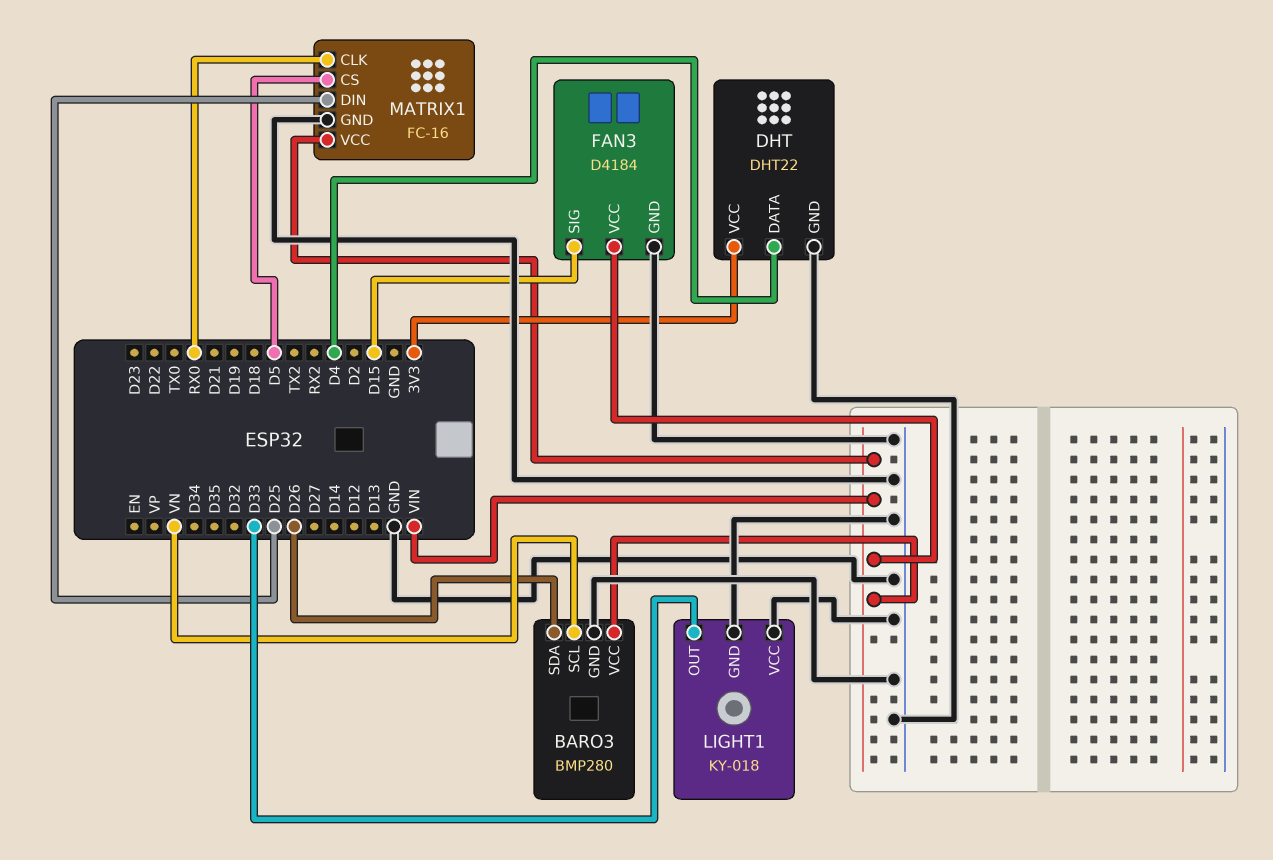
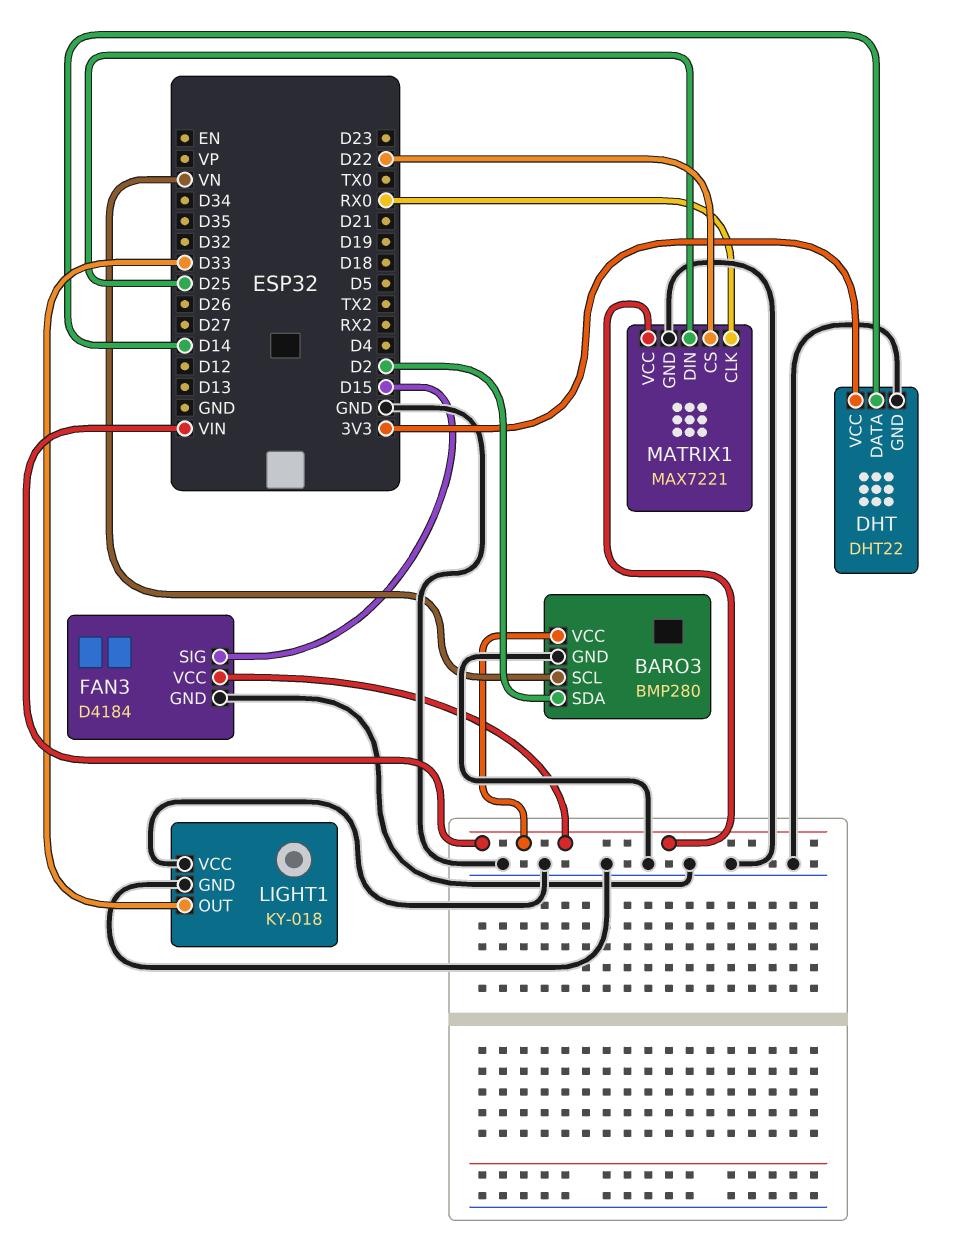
BARO3 pin SDA: D26 -> D2
DHT pin DATA: D4 -> D14
MATRIX1: FC-16 -> MAX7221
MATRIX1 pin CS: D5 -> D22

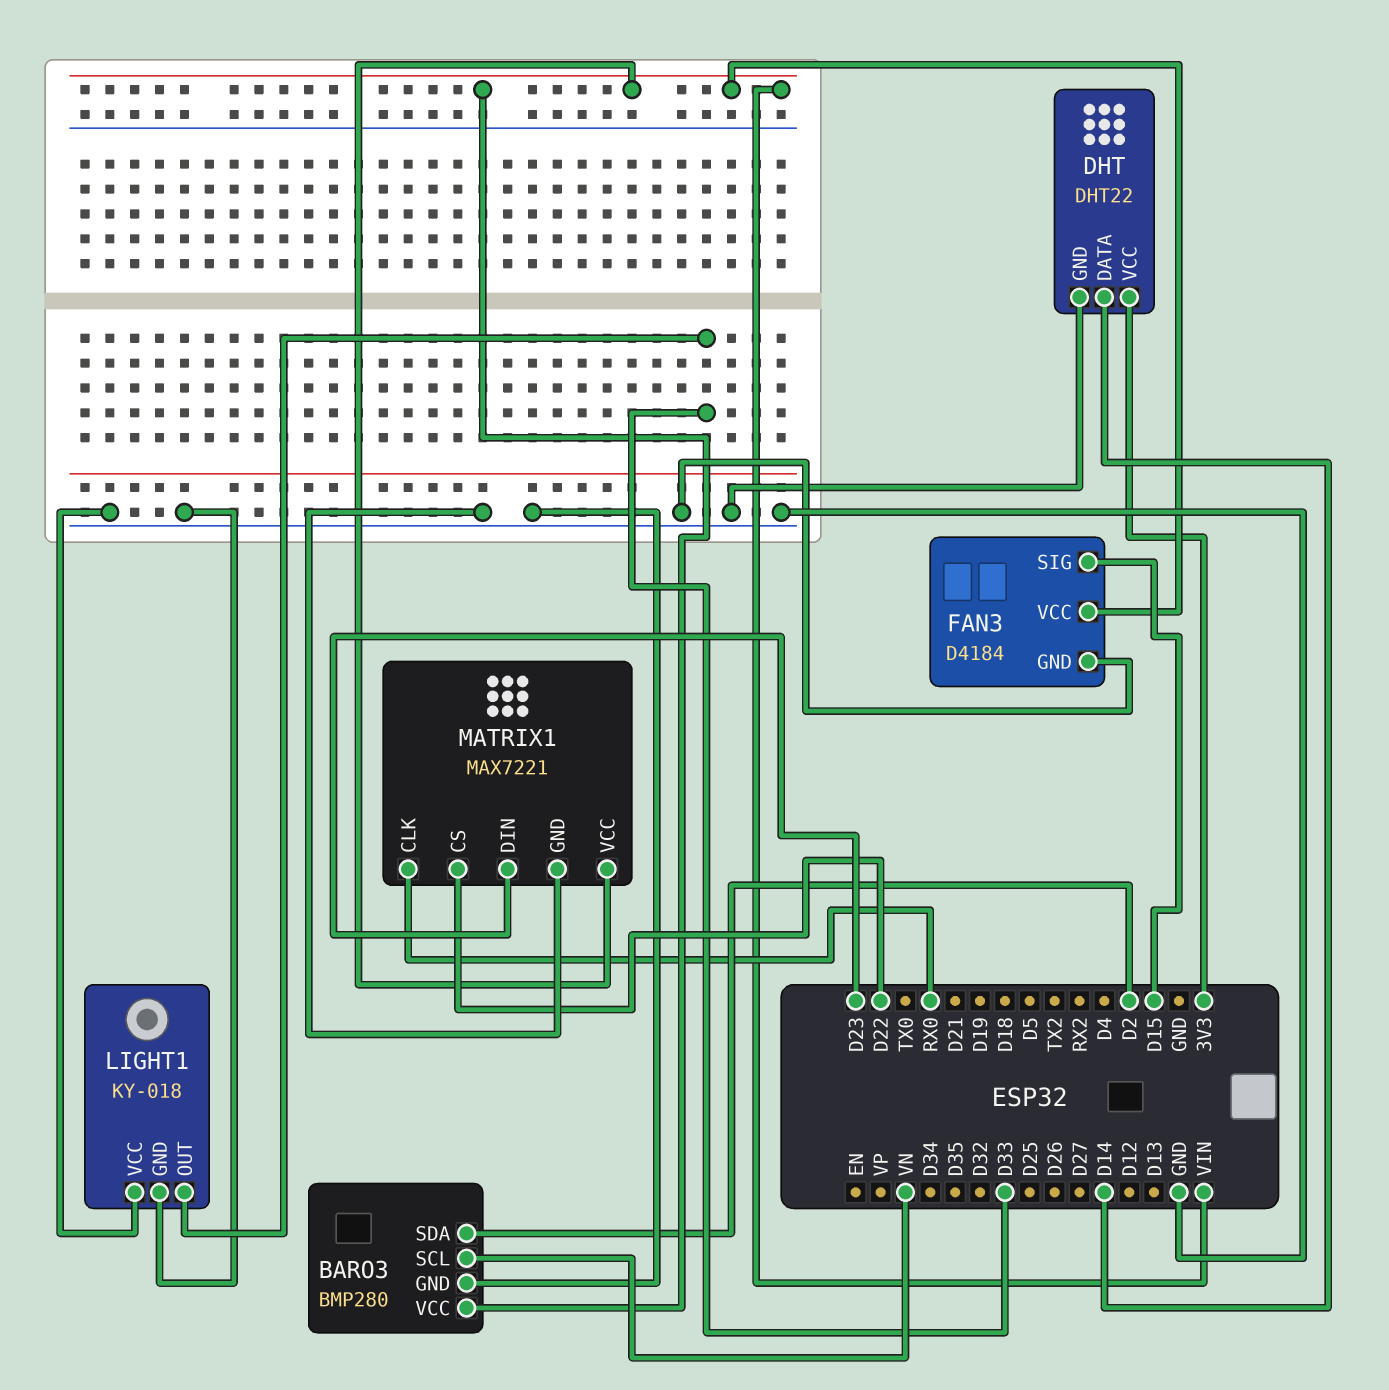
MATRIX1 pin DIN: D25 -> D23

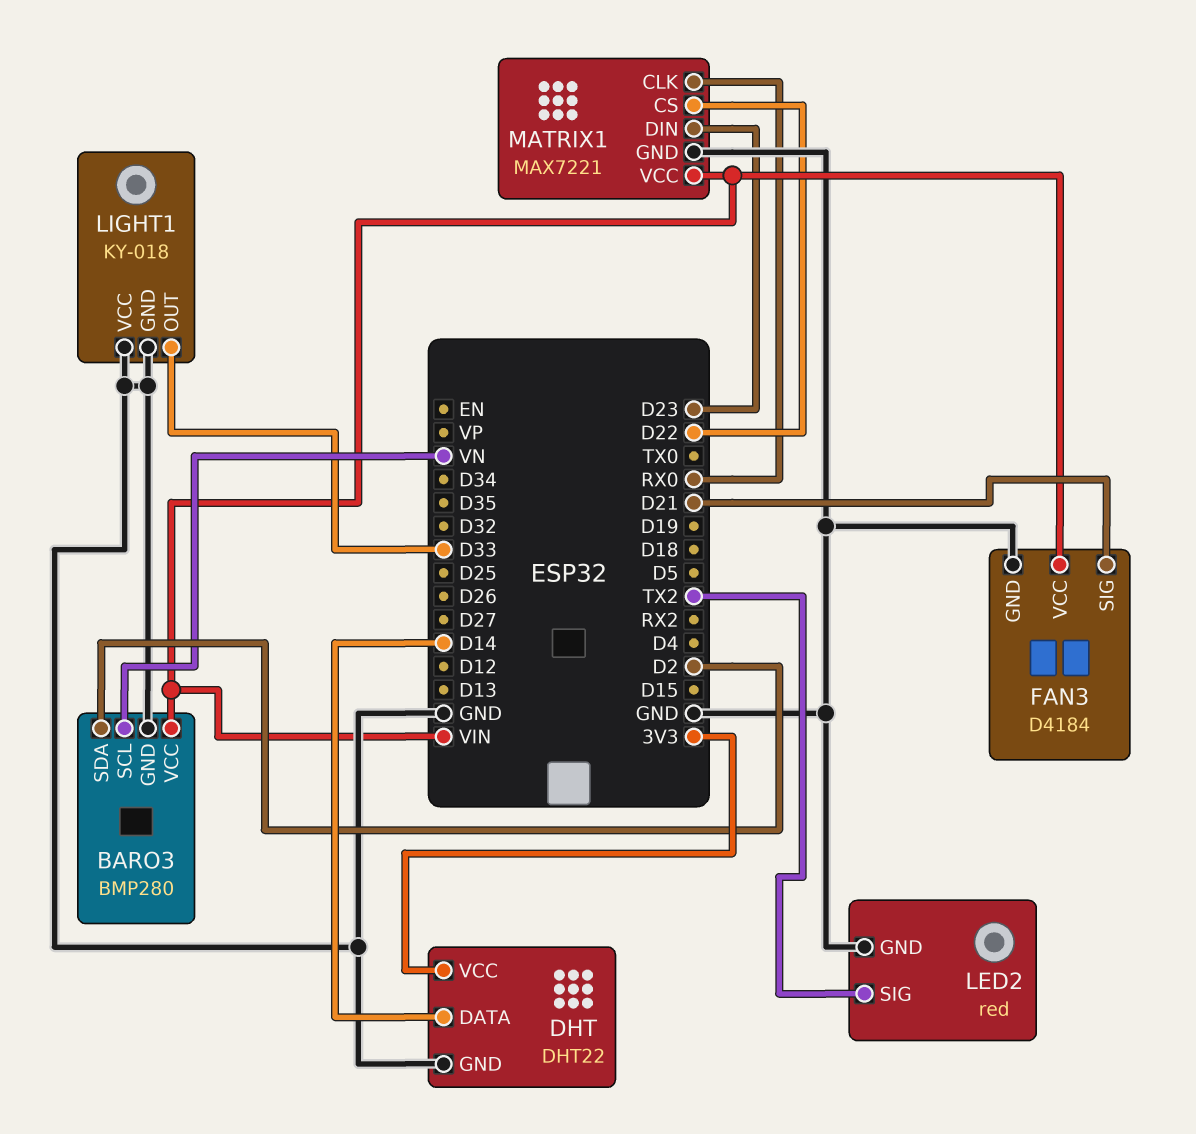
FAN3 pin SIG: D15 -> D21
LED2: none -> red
LED2 pin GND: none -> GND
LED2 pin SIG: none -> TX2

